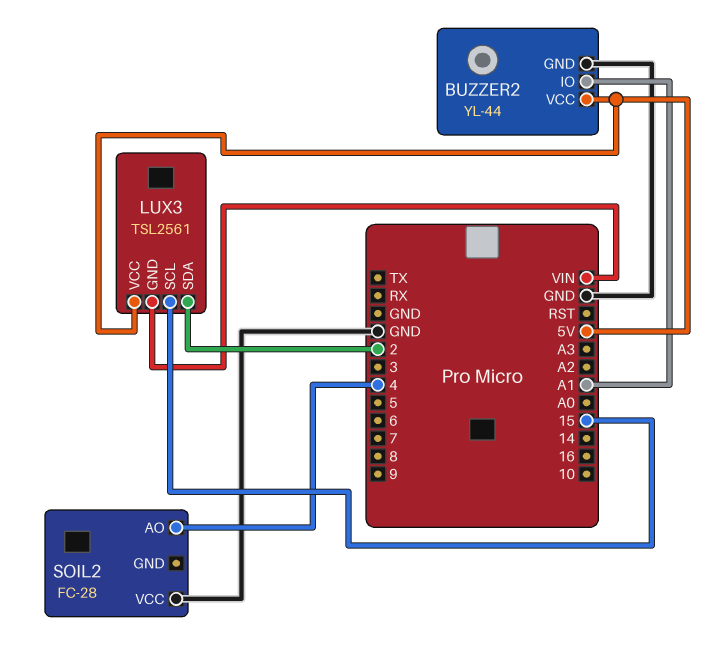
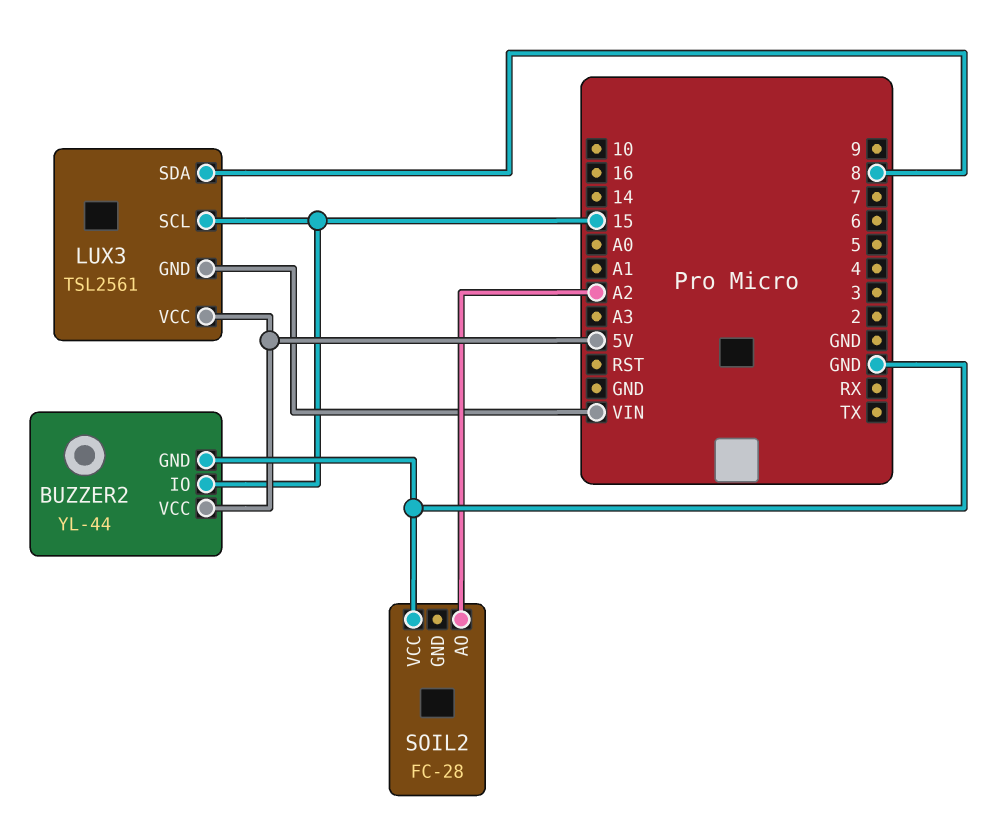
BUZZER2 pin IO: A1 -> 15
LUX3 pin SDA: 2 -> 8
SOIL2 pin AO: 4 -> A2

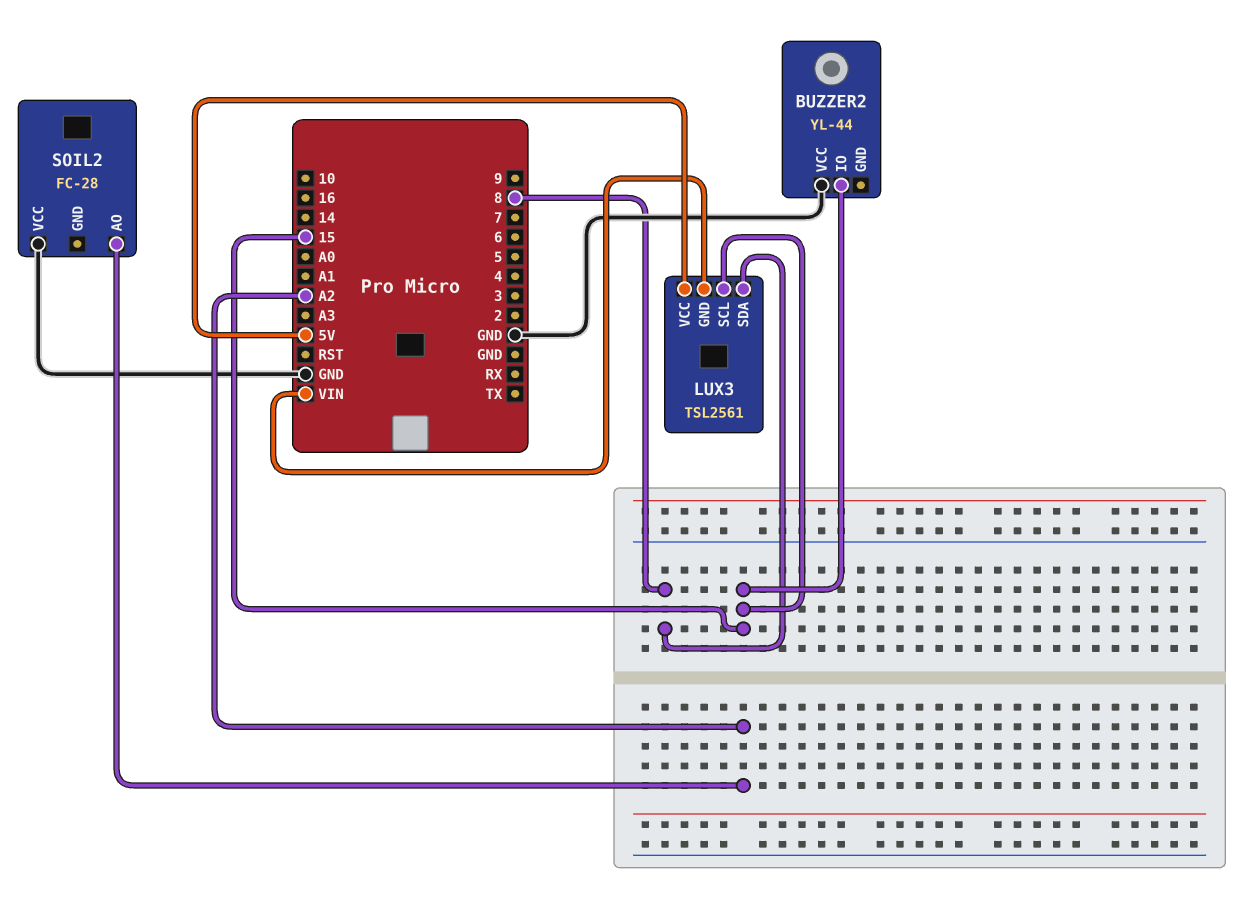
BUZZER2 pin GND: GND -> none
BUZZER2 pin VCC: 5V -> GND

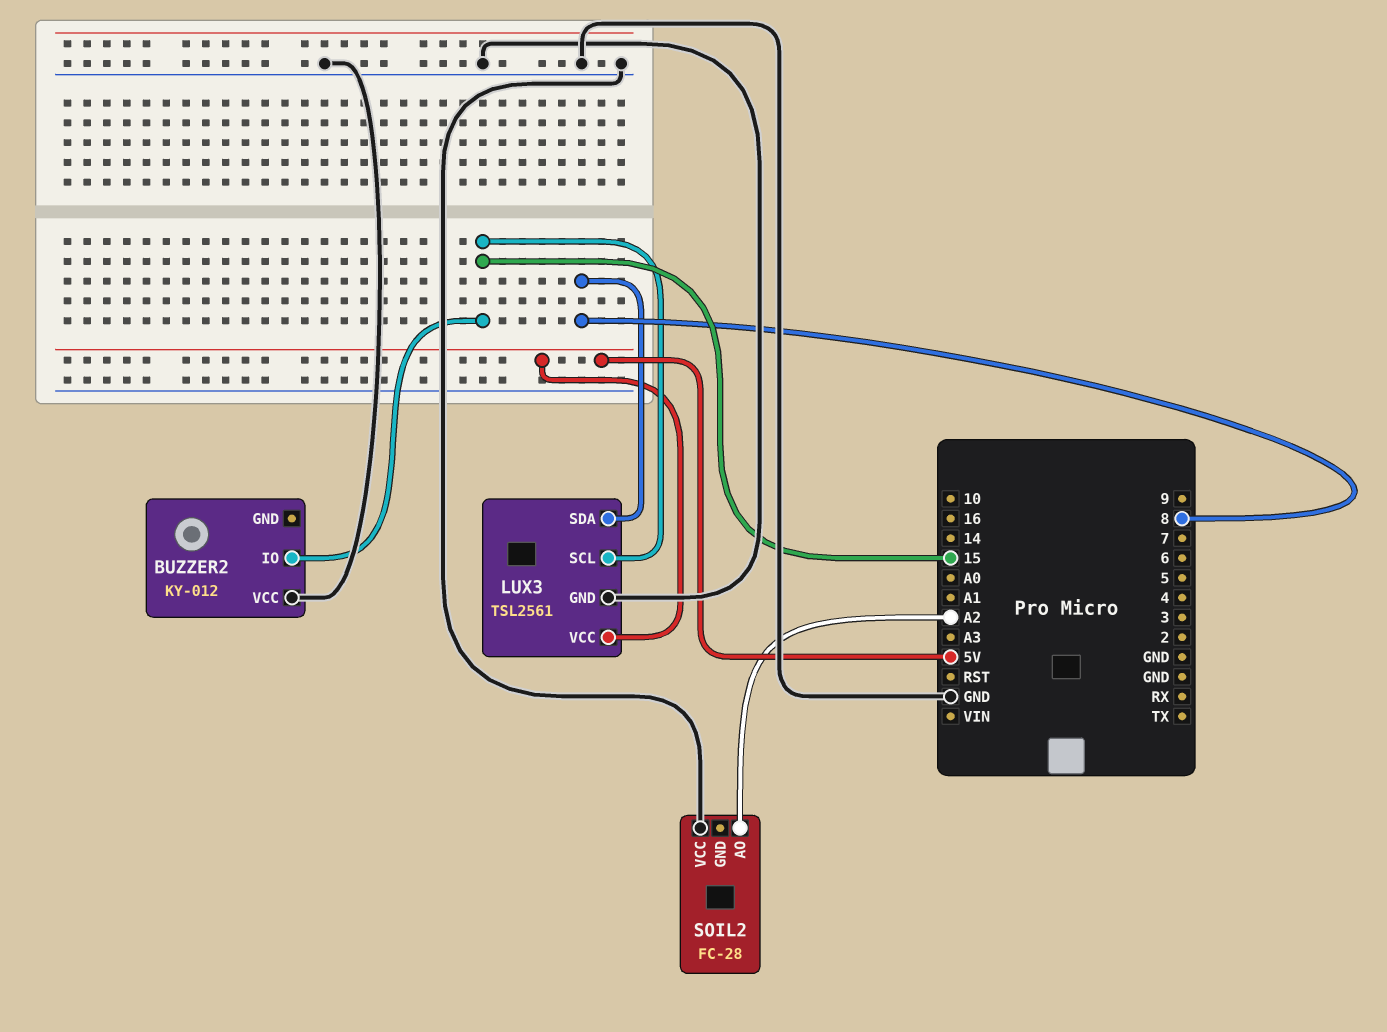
BUZZER2: YL-44 -> KY-012
LUX3 pin GND: VIN -> GND

